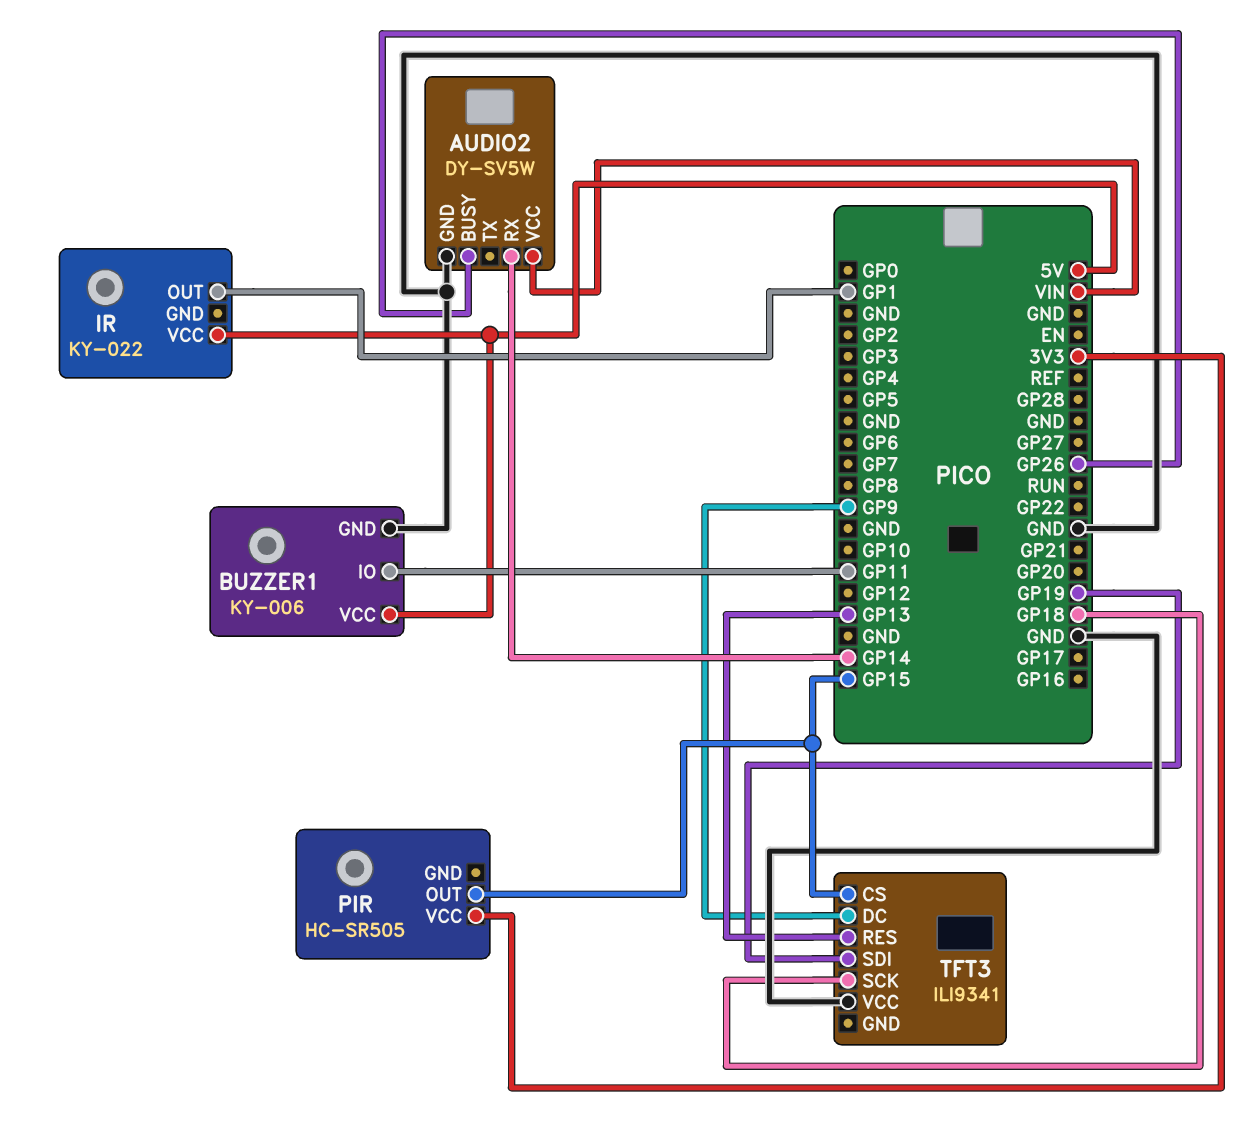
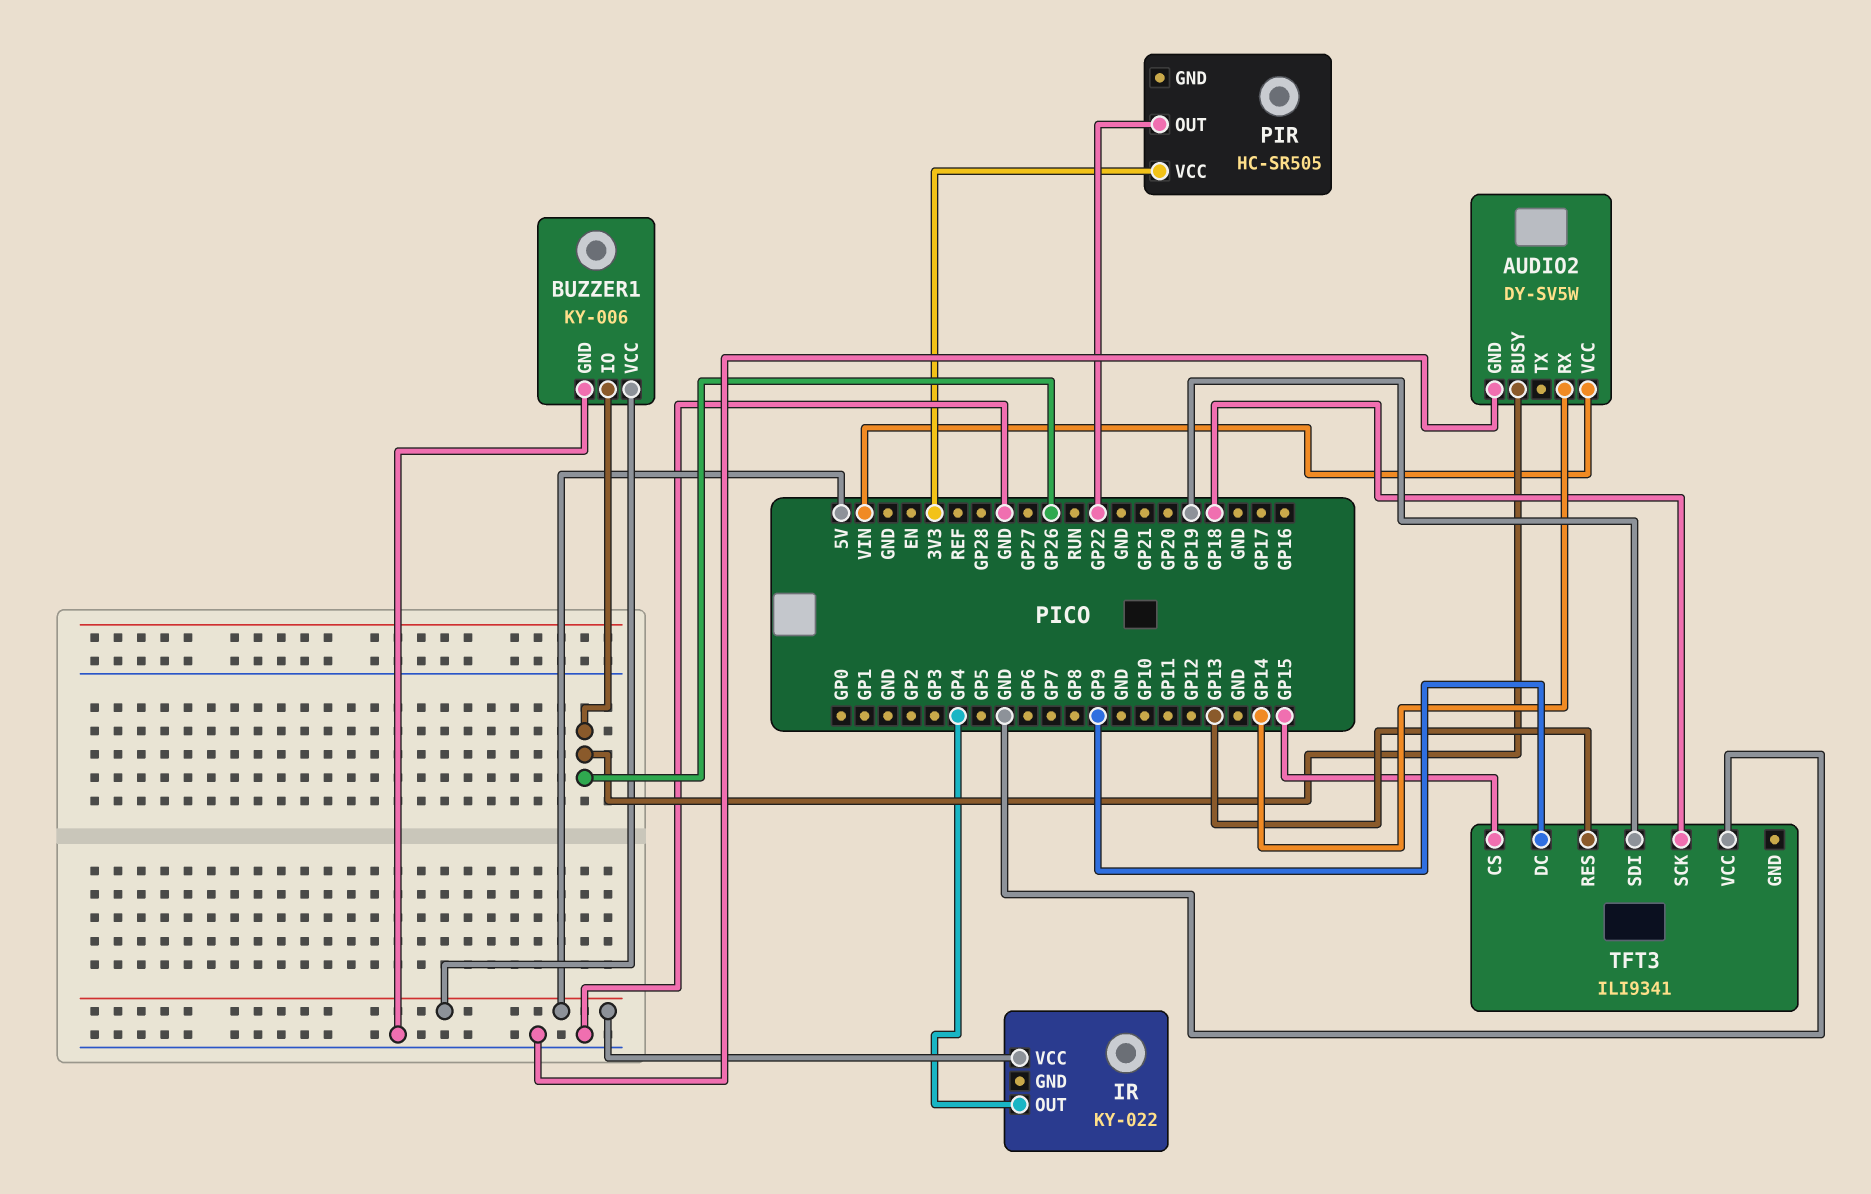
BUZZER1 pin IO: GP11 -> GP26
IR pin OUT: GP1 -> GP4
PIR pin OUT: GP15 -> GP22

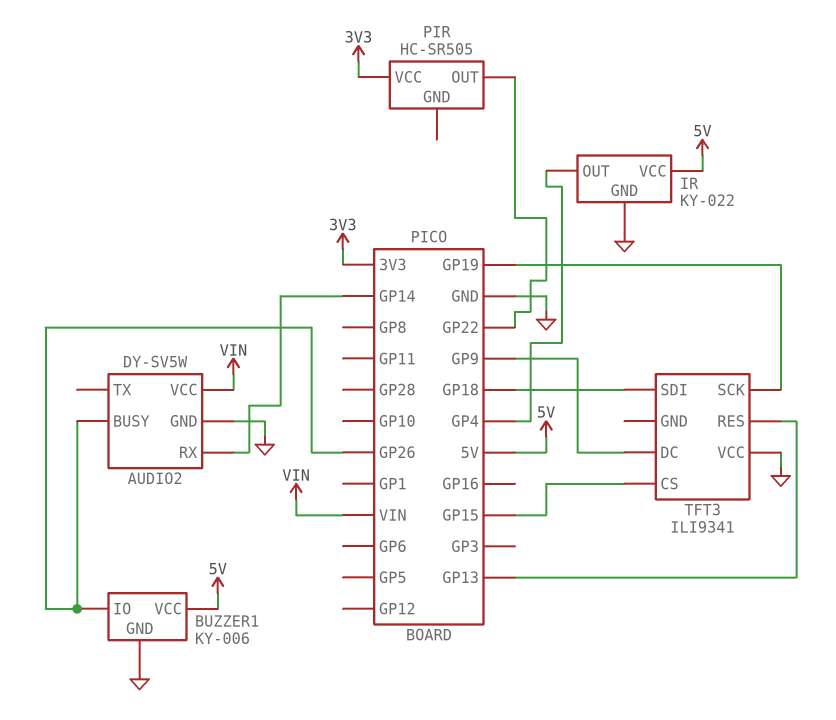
IR pin GND: none -> GND
TFT3 pin SCK: GP18 -> GP19
TFT3 pin SDI: GP19 -> GP18

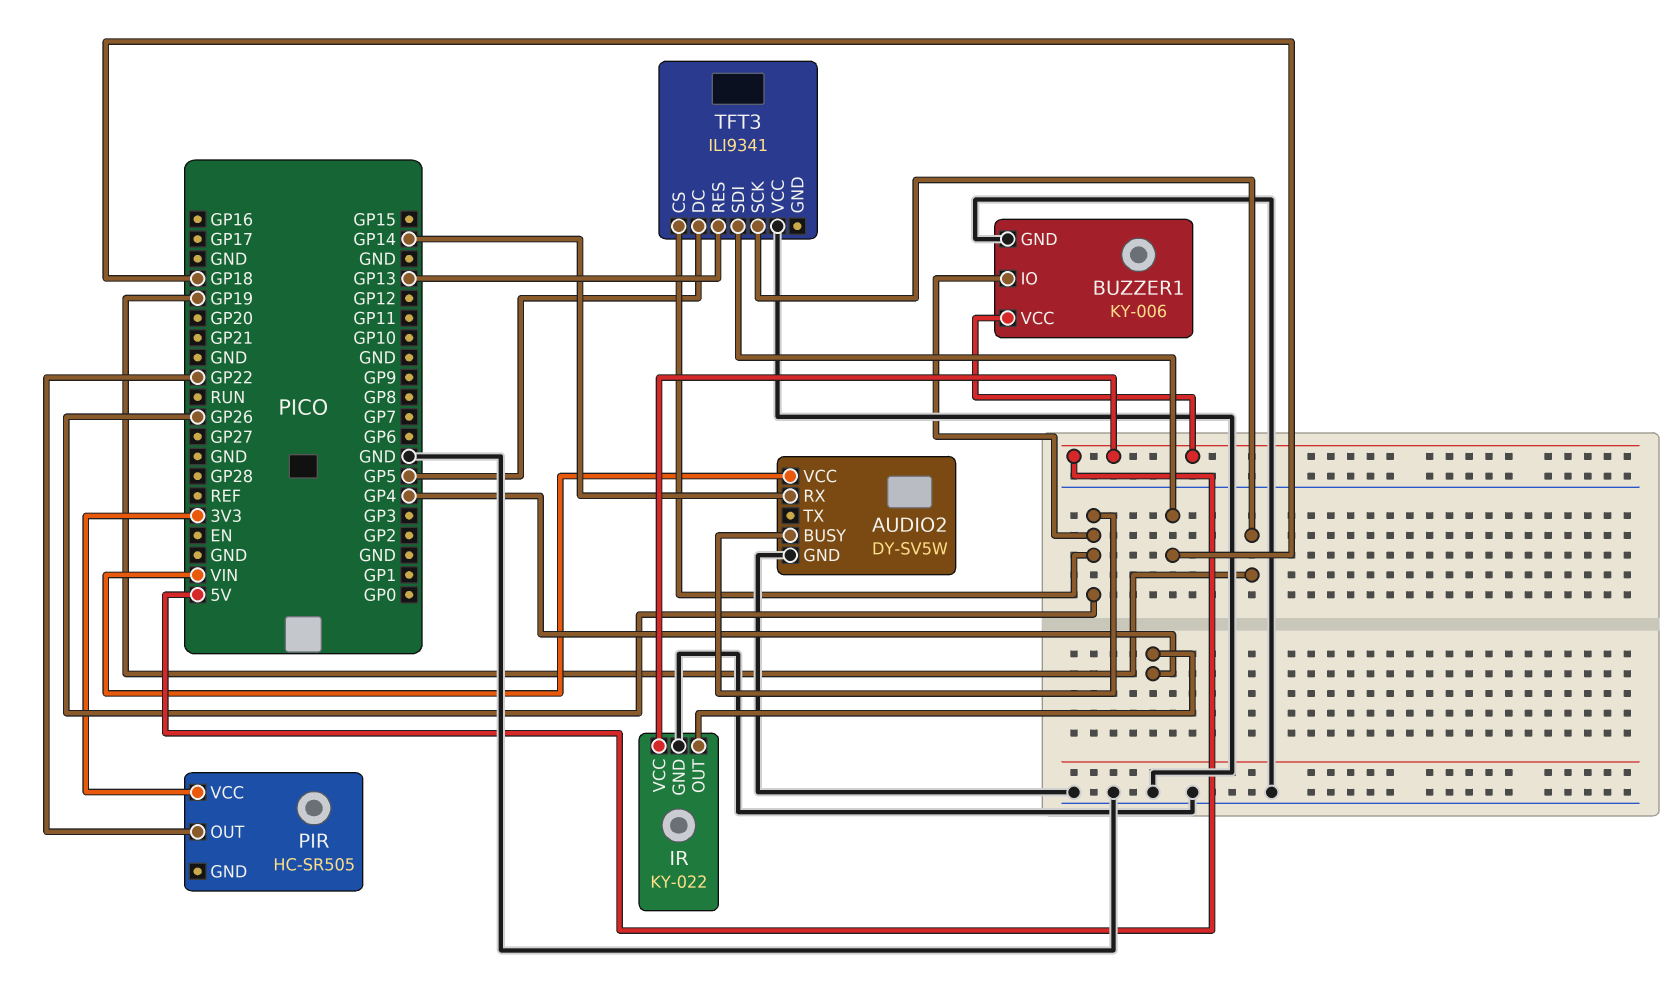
TFT3 pin CS: GP15 -> GP26
TFT3 pin DC: GP9 -> GP5

